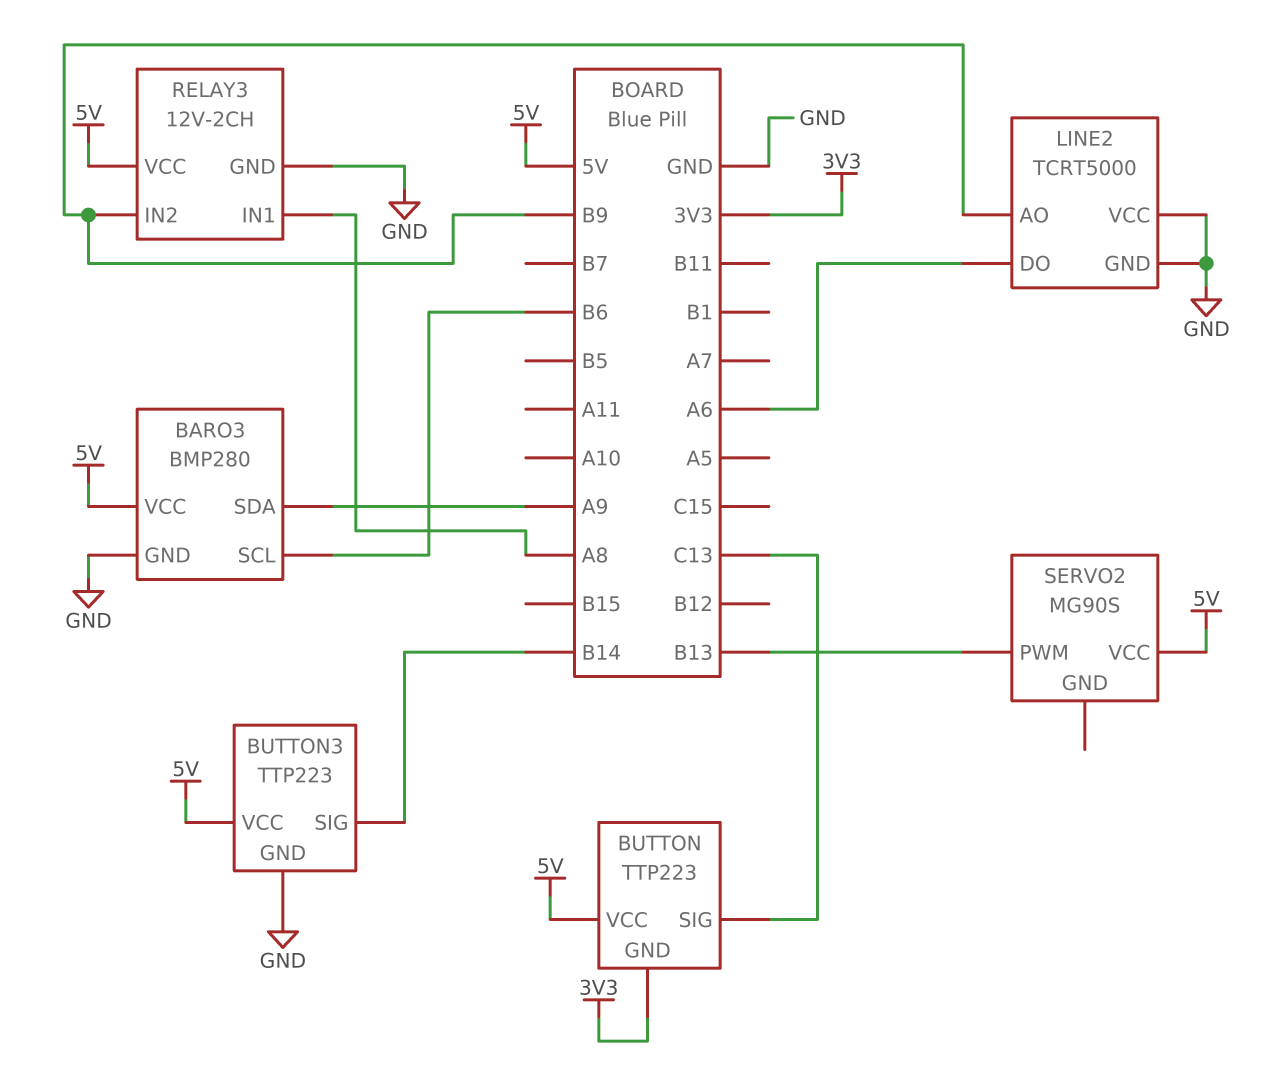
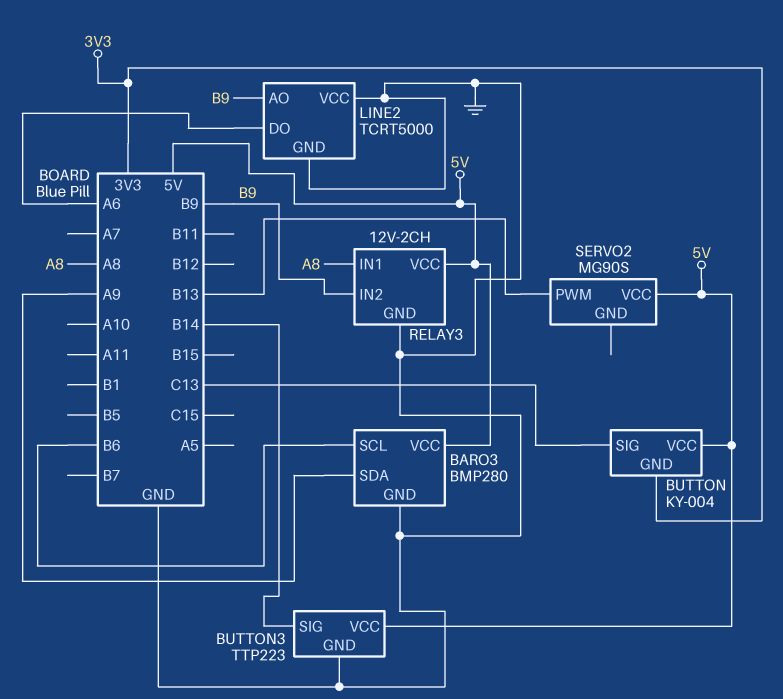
BUTTON: TTP223 -> KY-004

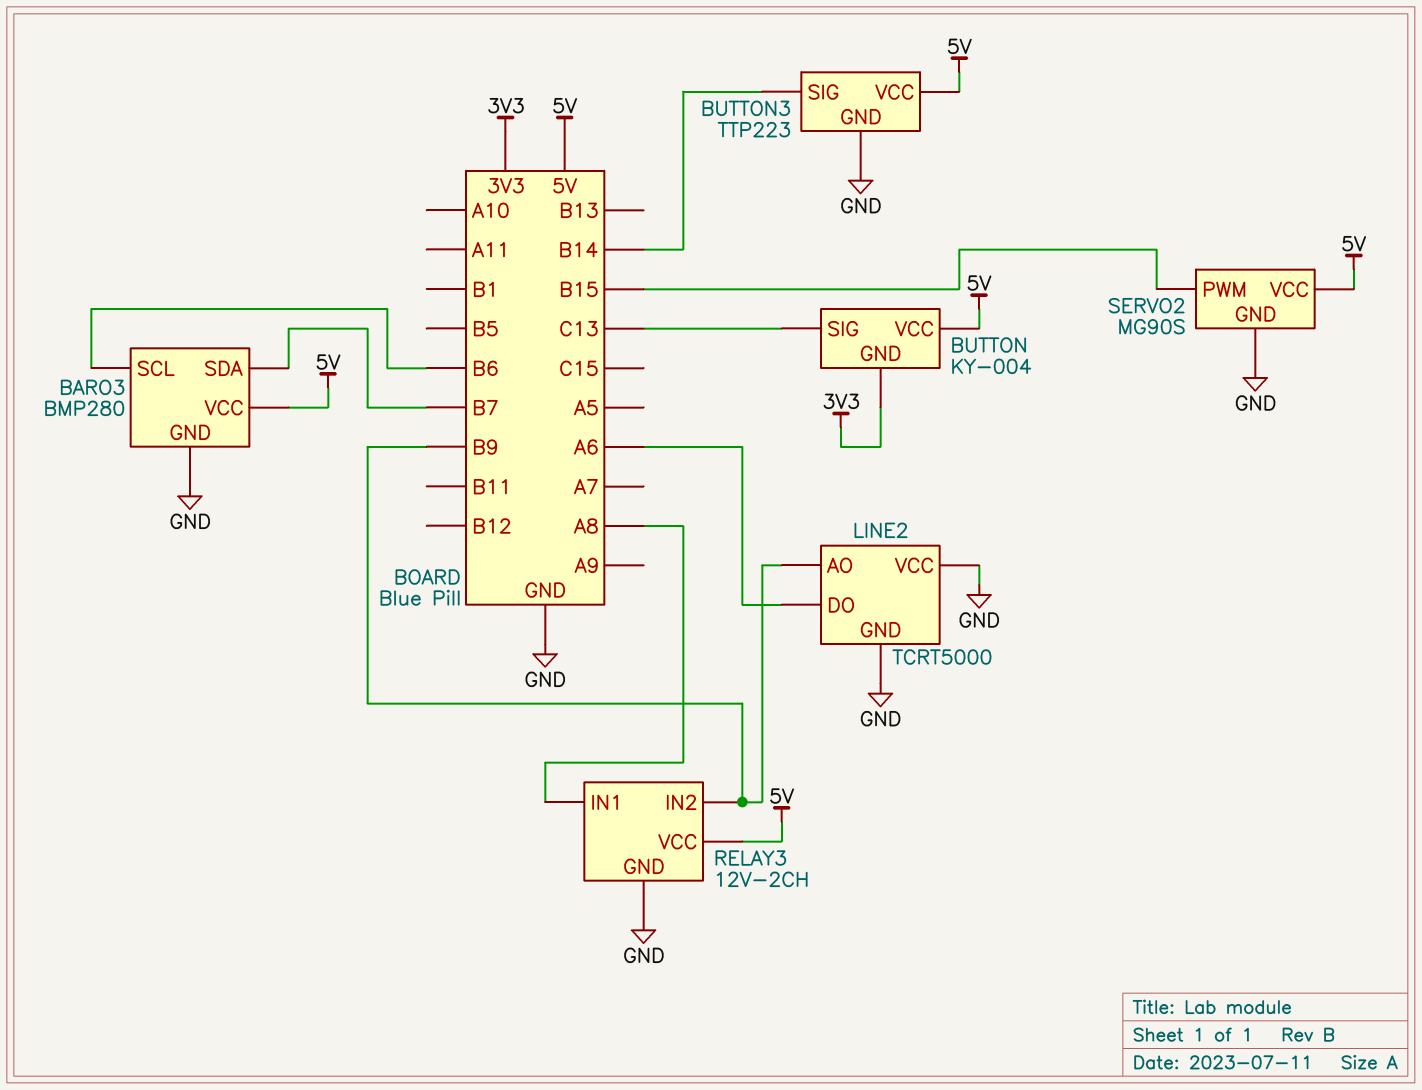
BARO3 pin SDA: A9 -> B7
SERVO2 pin GND: none -> GND
SERVO2 pin PWM: B13 -> B15

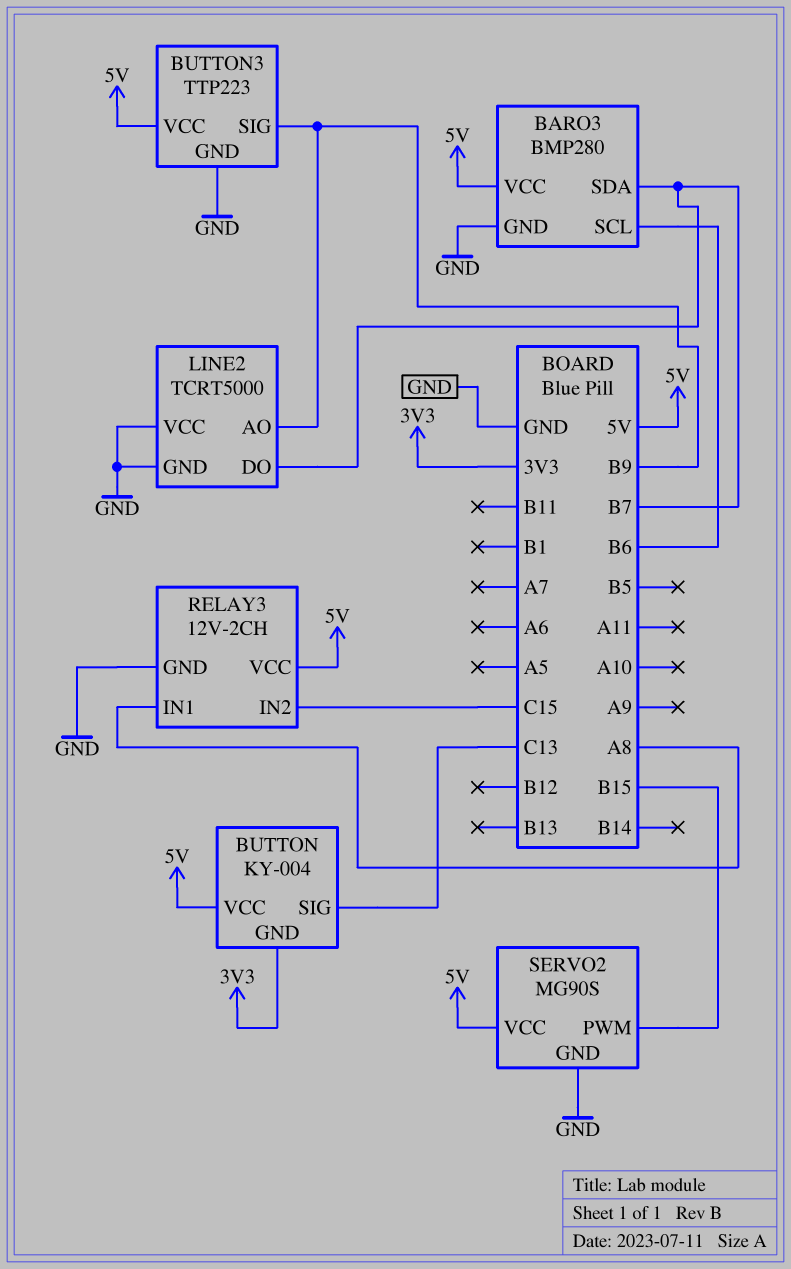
BUTTON3 pin SIG: B14 -> B9
LINE2 pin DO: A6 -> B7
RELAY3 pin IN2: B9 -> C15

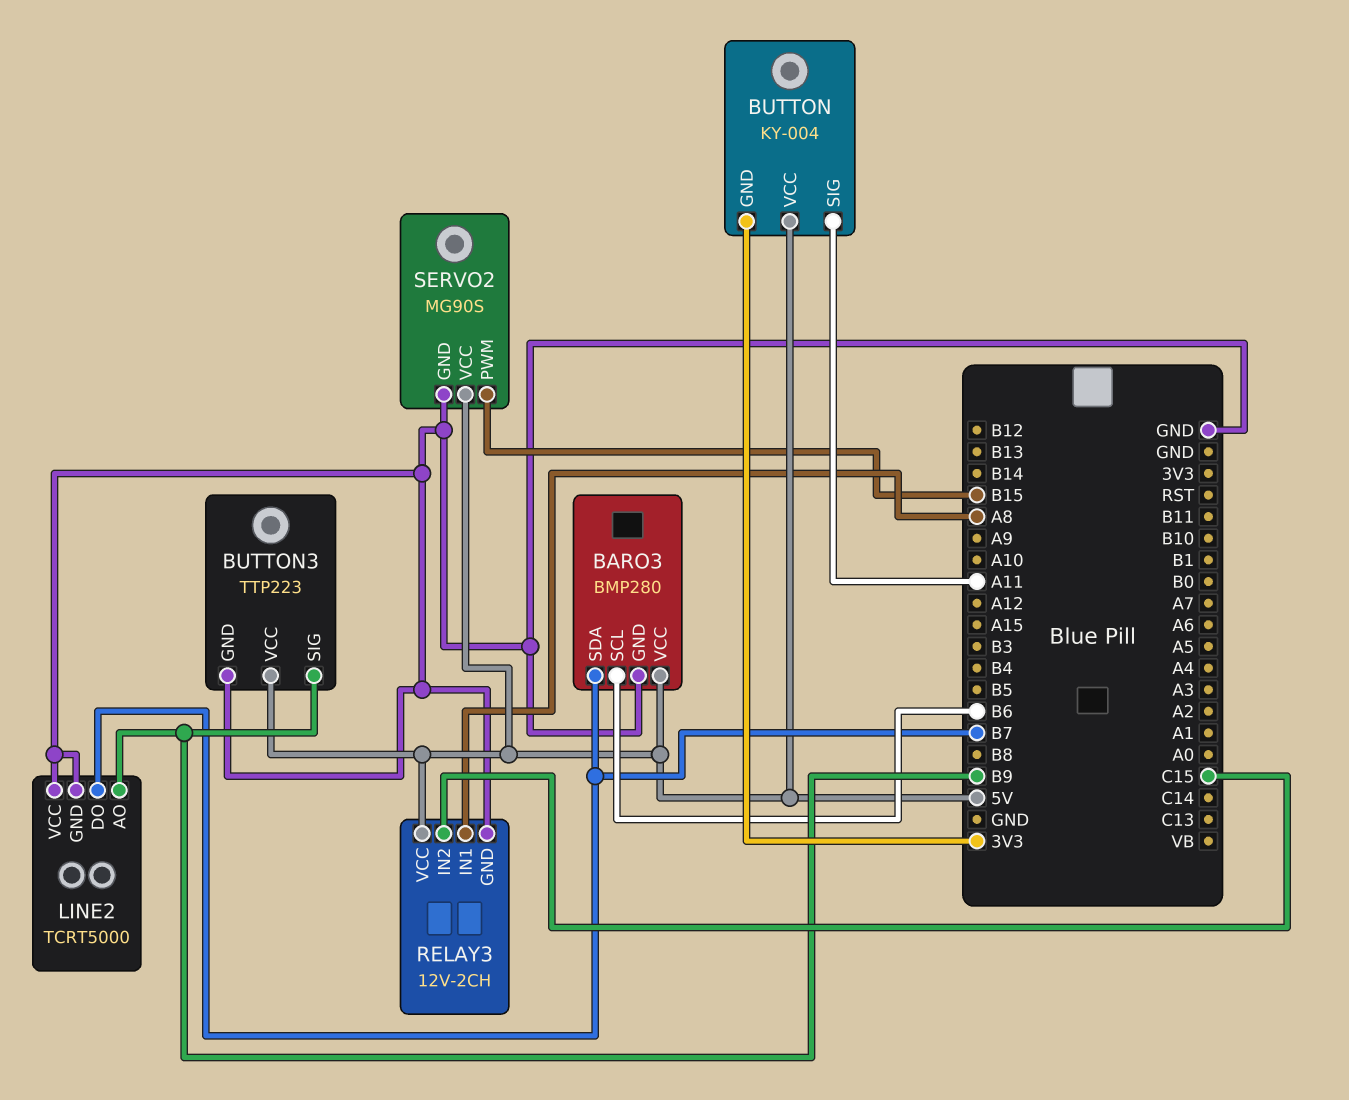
BUTTON pin SIG: C13 -> A11

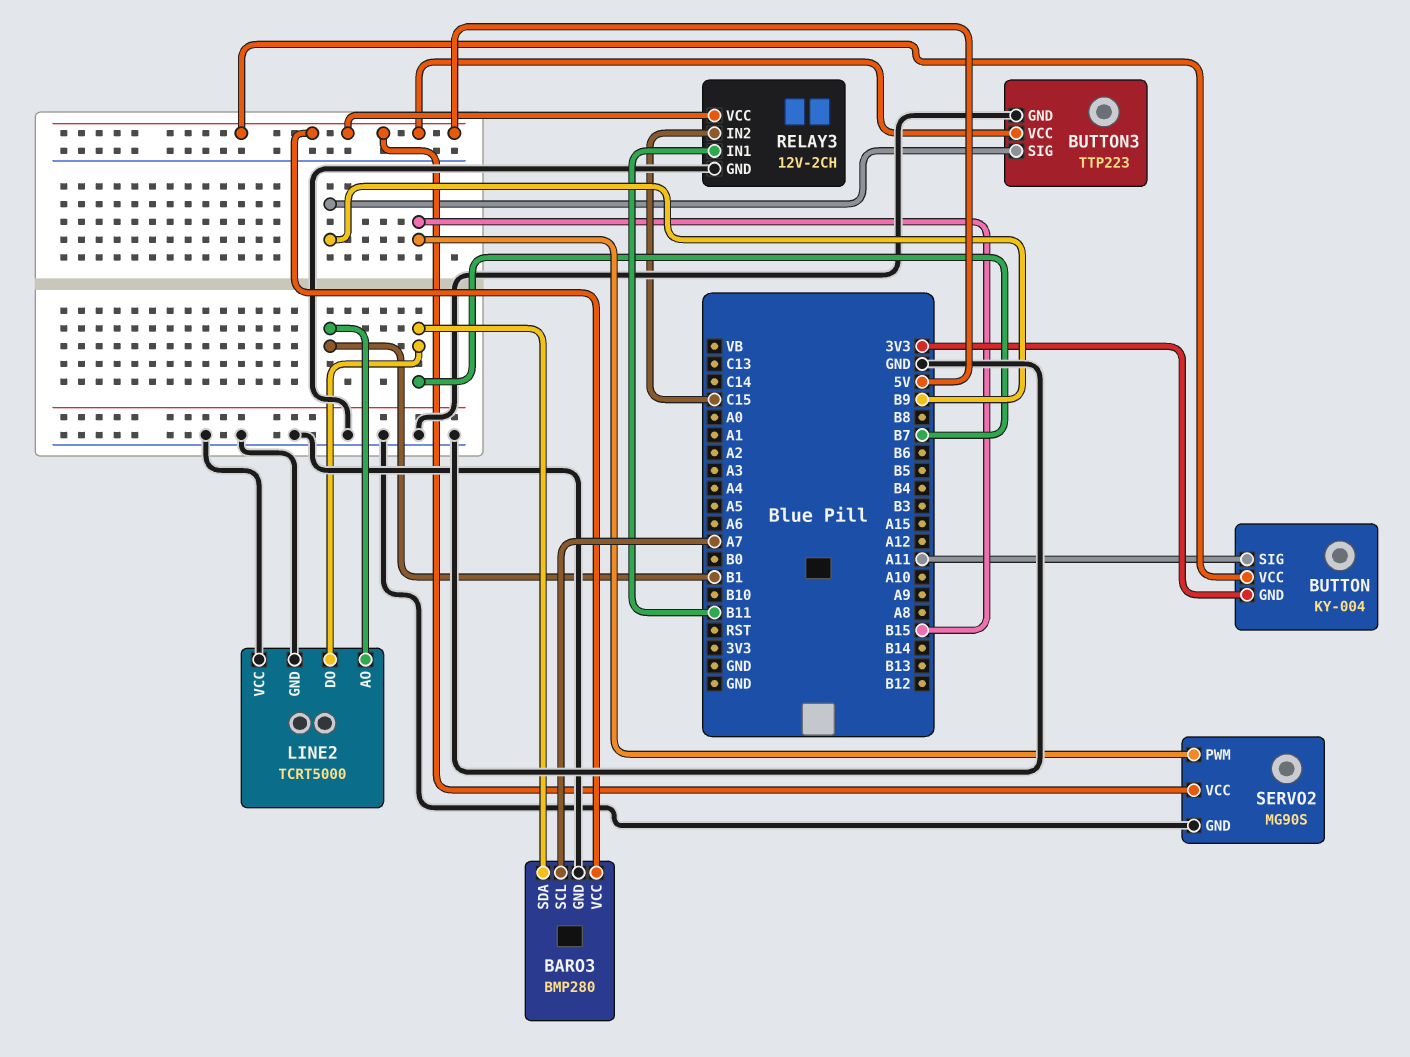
BARO3 pin SCL: B6 -> A7
LINE2 pin AO: B9 -> B1
RELAY3 pin IN1: A8 -> B11

